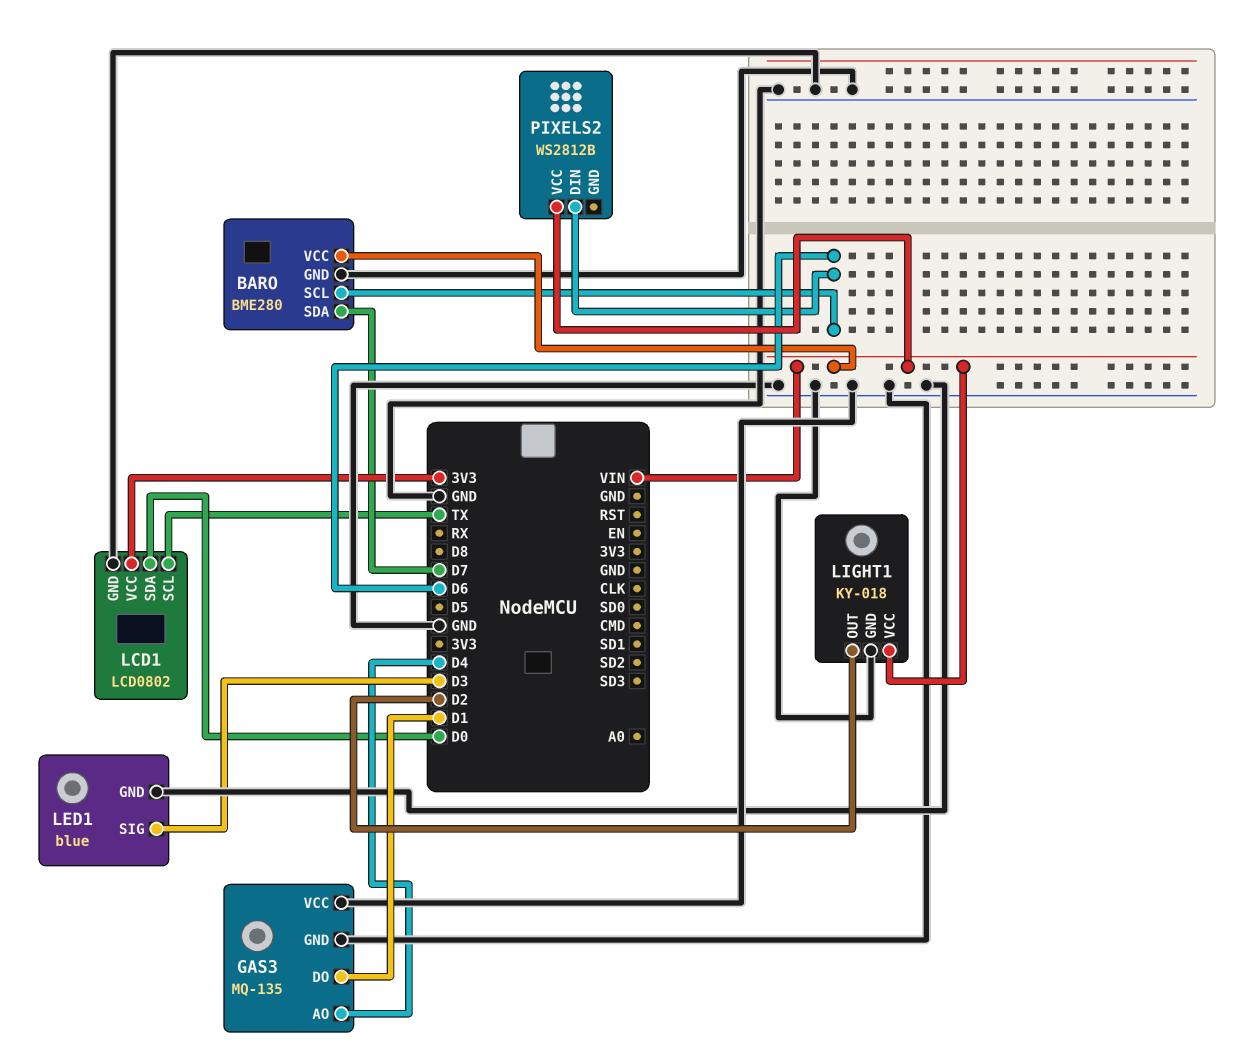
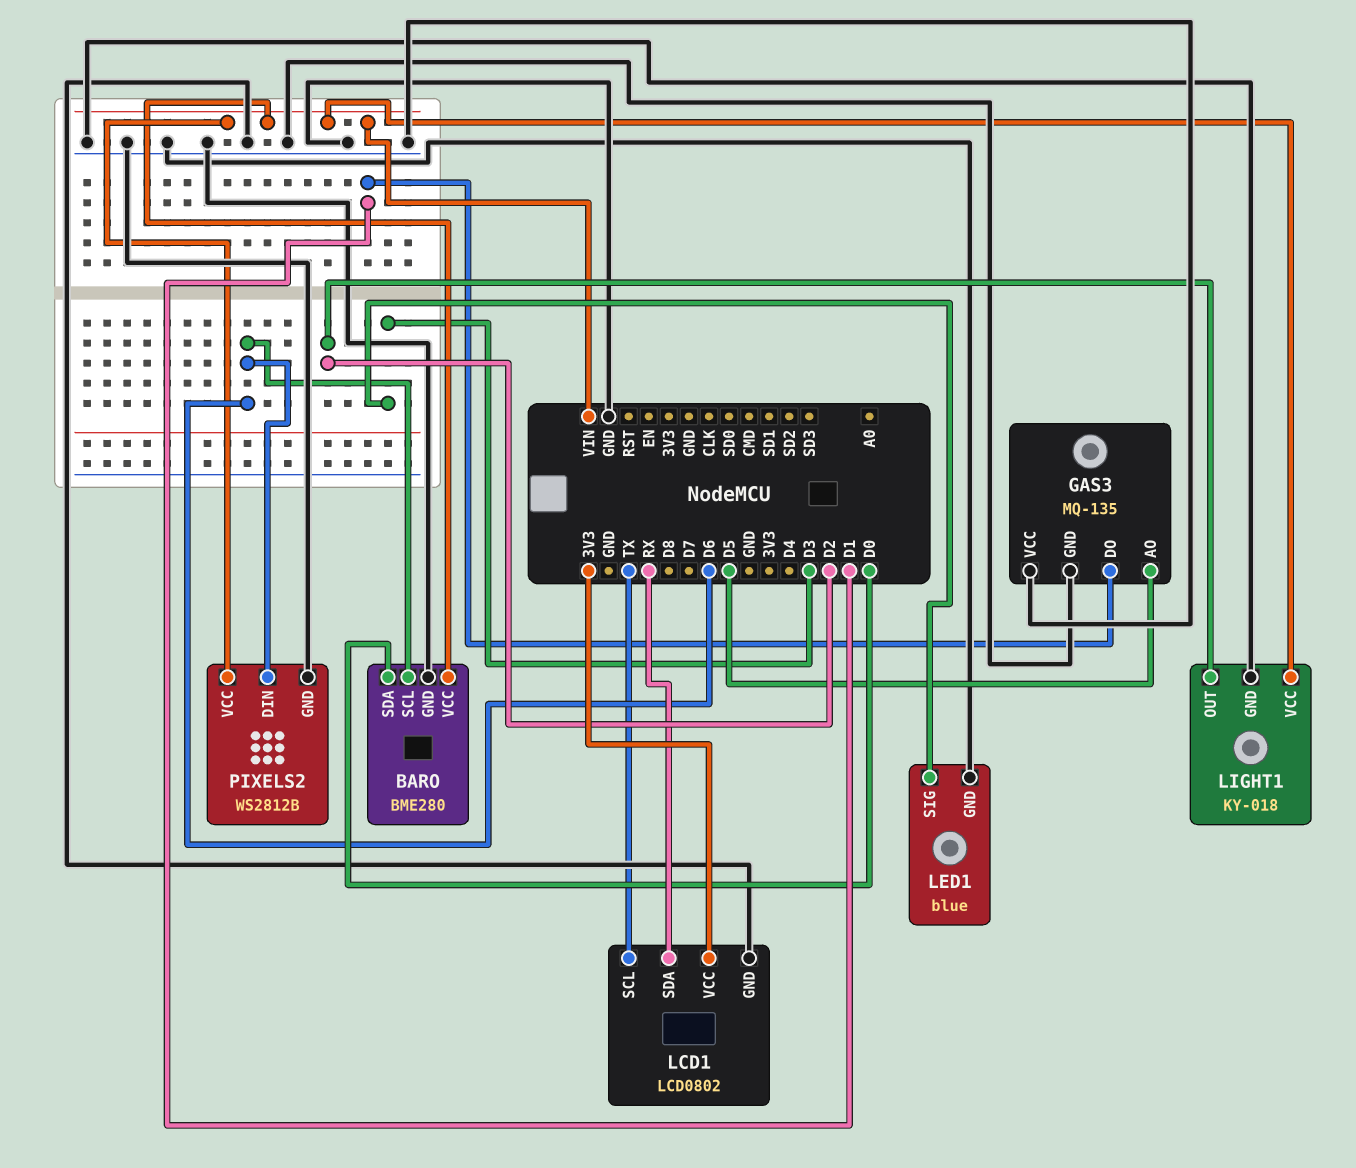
BARO pin SDA: D7 -> D0
GAS3 pin AO: D4 -> D5
LCD1 pin SDA: D0 -> RX
PIXELS2 pin GND: none -> GND

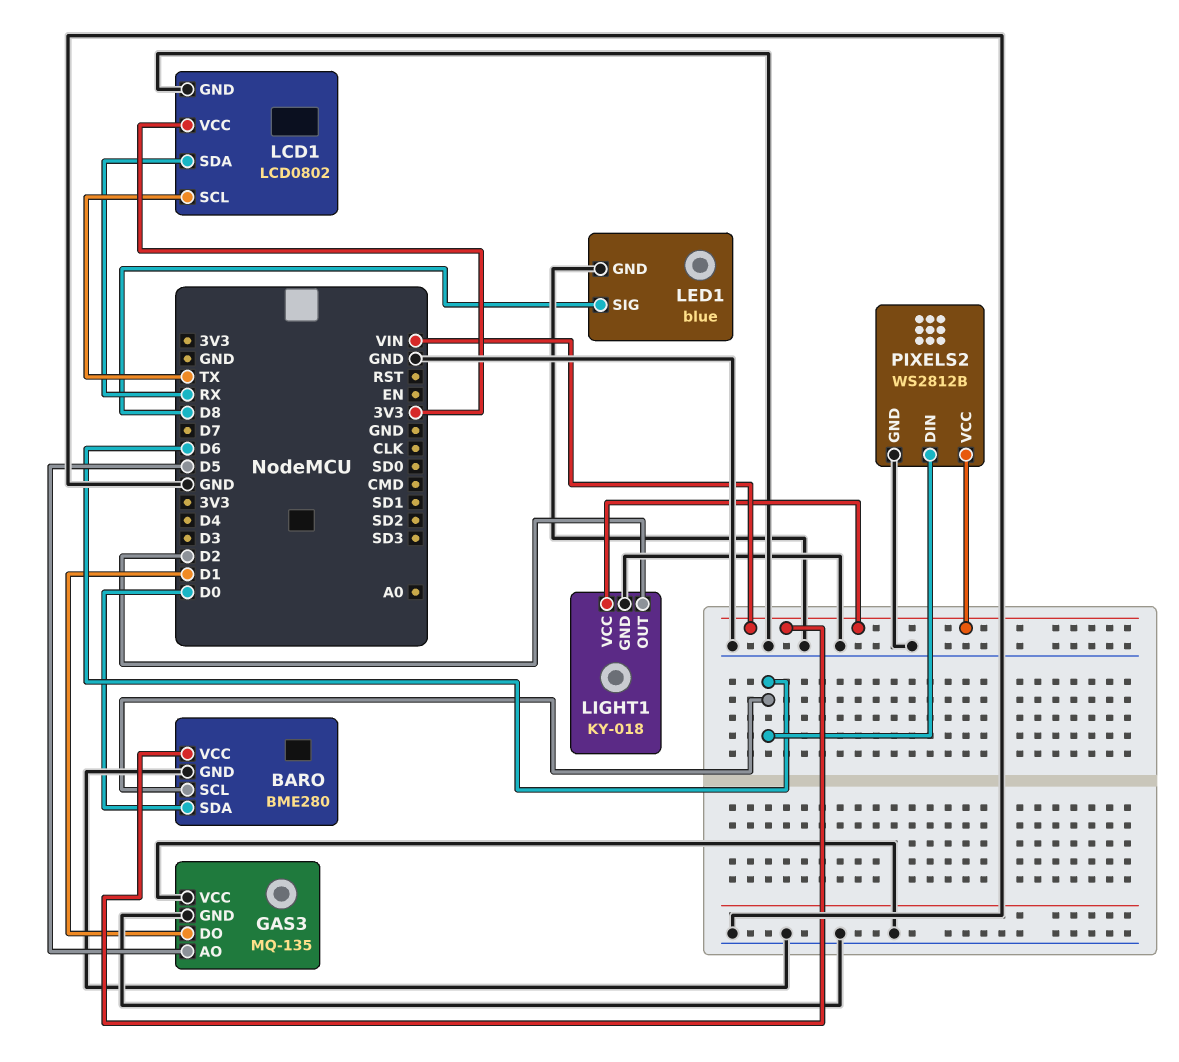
LED1 pin SIG: D3 -> D8

